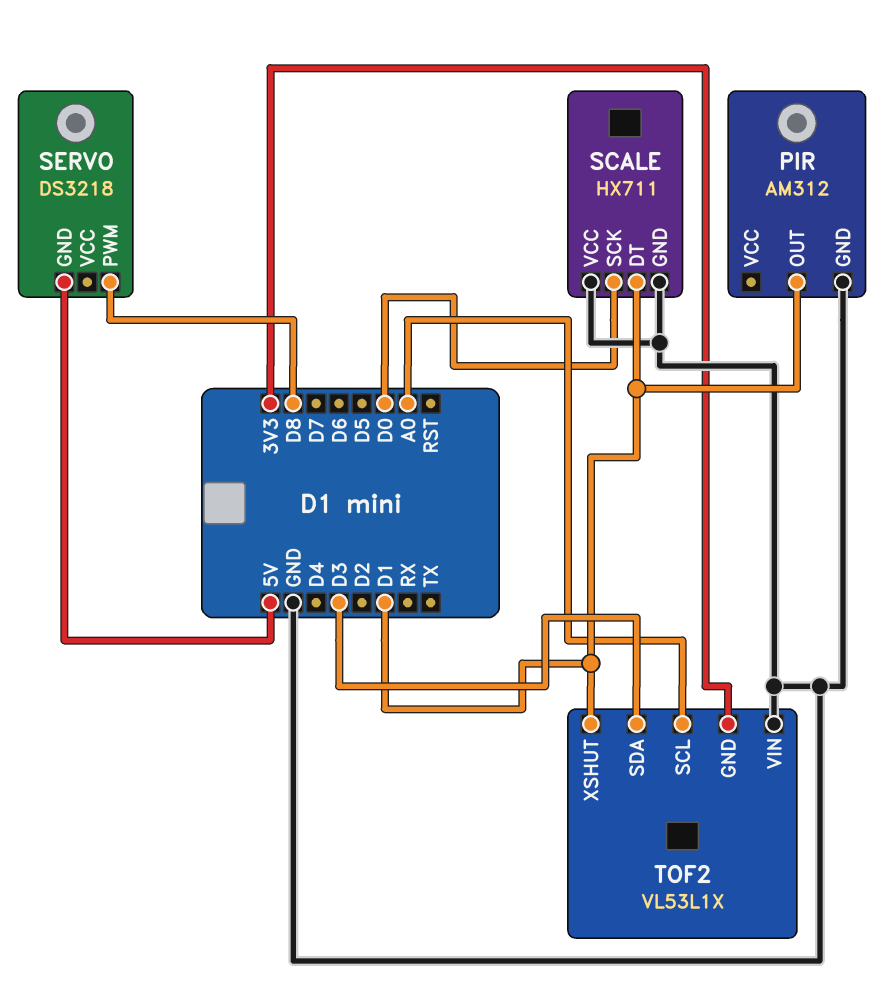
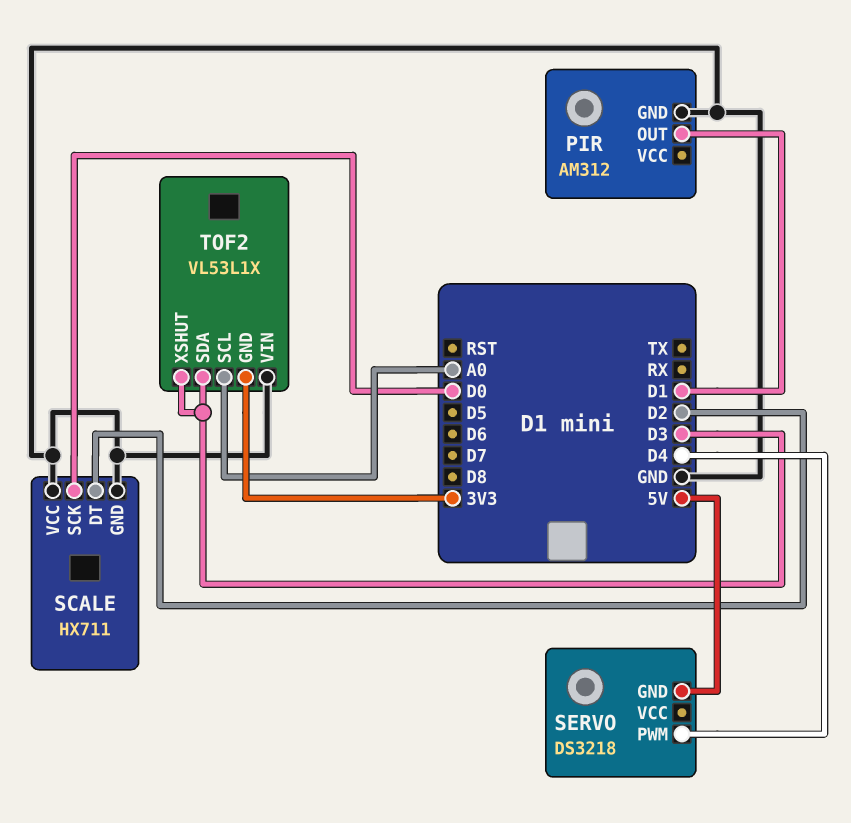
SCALE pin DT: D1 -> D2
SERVO pin PWM: D8 -> D4
TOF2 pin XSHUT: D1 -> D3

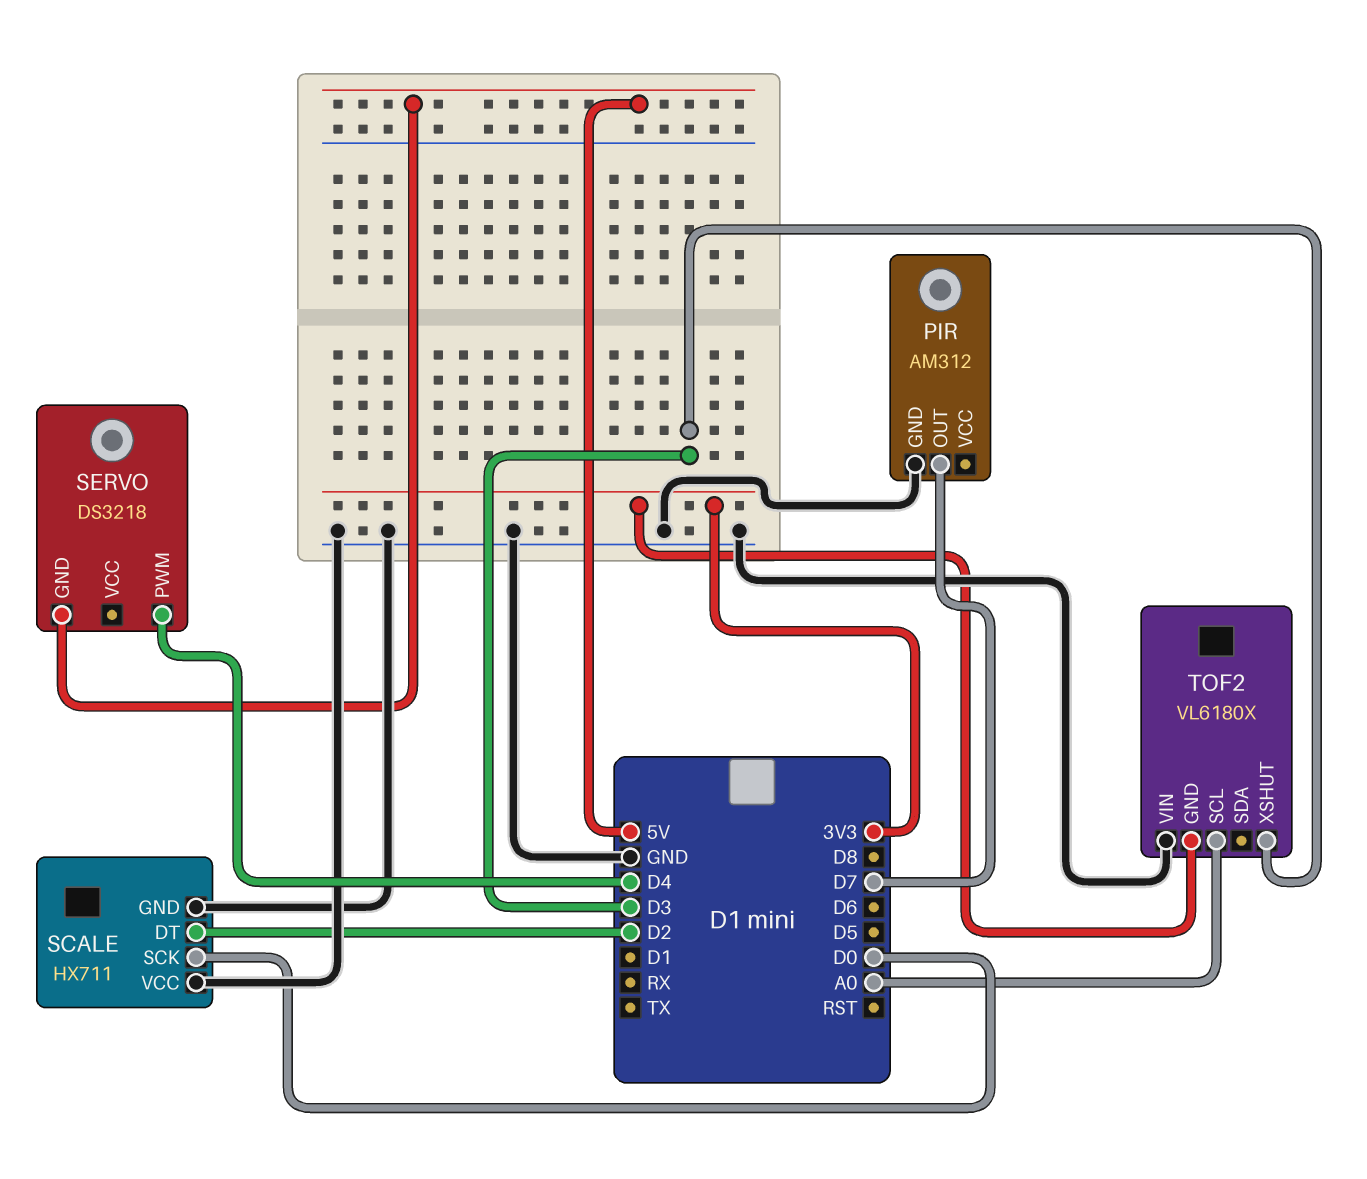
PIR pin OUT: D1 -> D7
TOF2: VL53L1X -> VL6180X
TOF2 pin SDA: D3 -> none

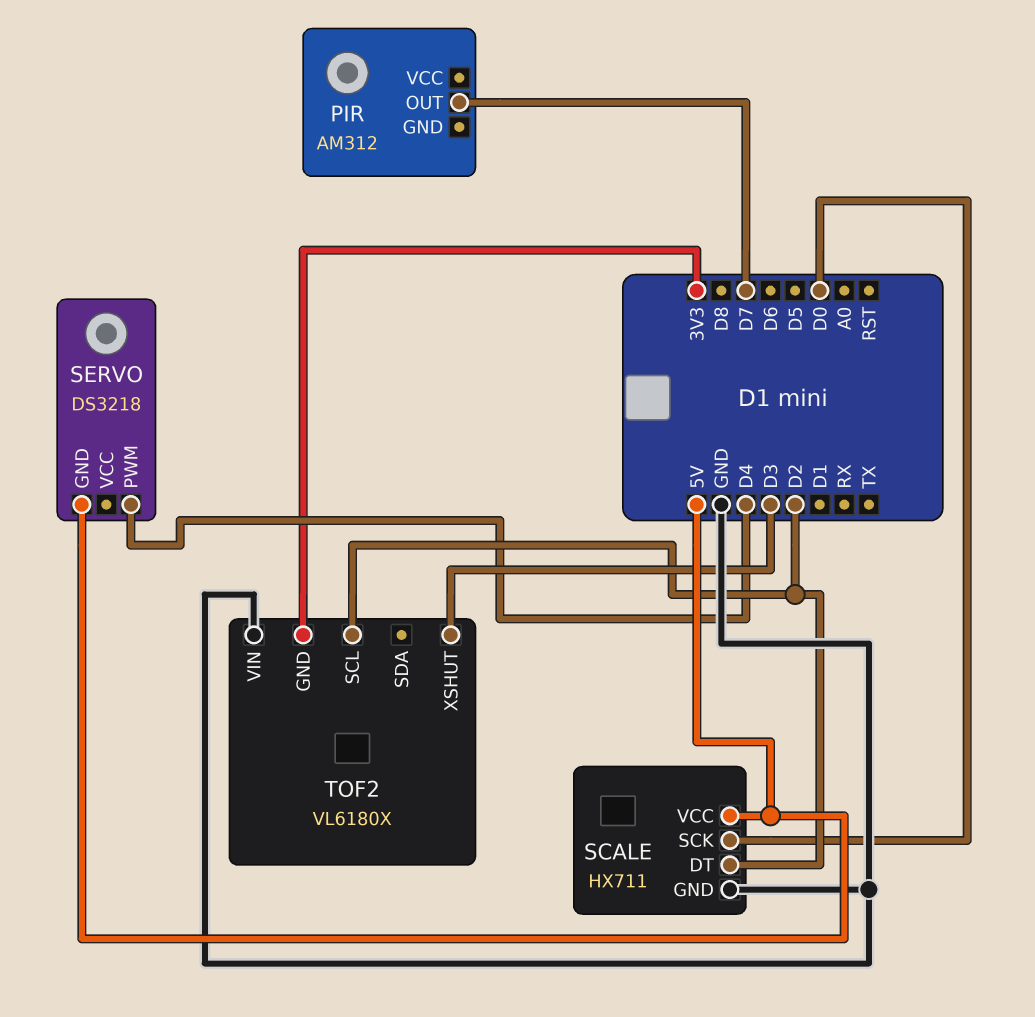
PIR pin GND: GND -> none
SCALE pin VCC: GND -> 5V
TOF2 pin SCL: A0 -> D2

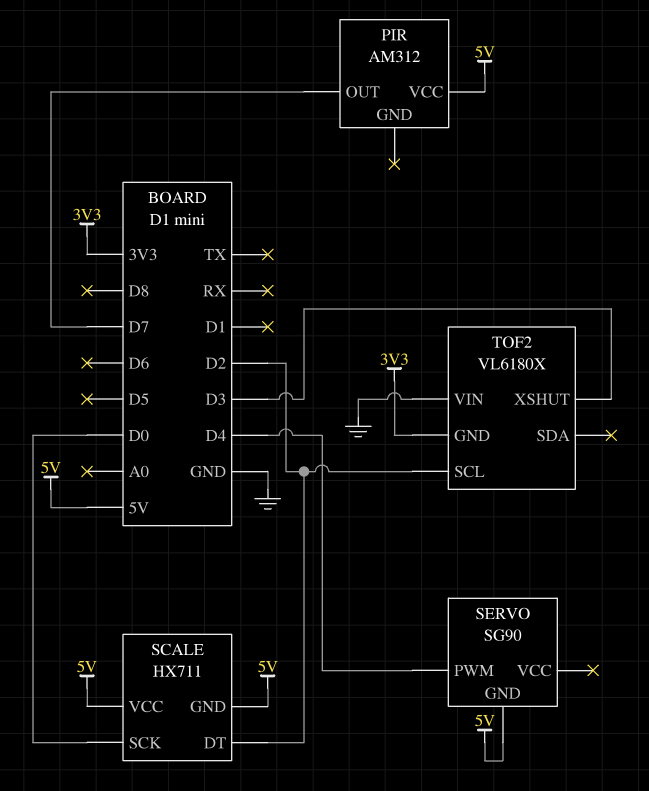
PIR pin VCC: none -> 5V
SCALE pin GND: GND -> 5V
SERVO: DS3218 -> SG90

